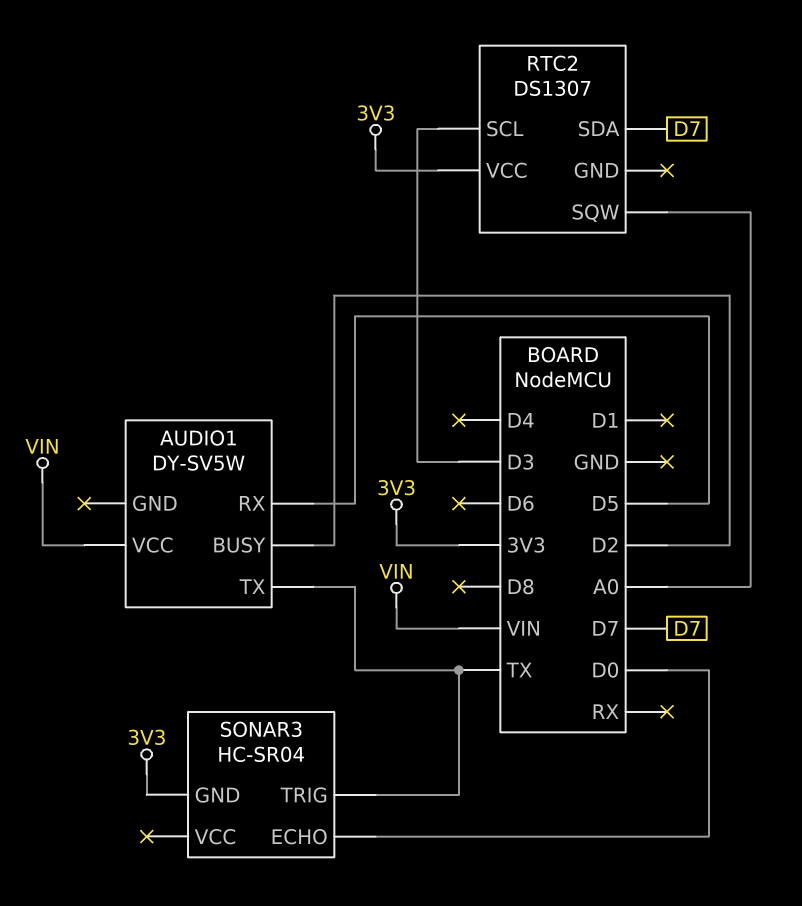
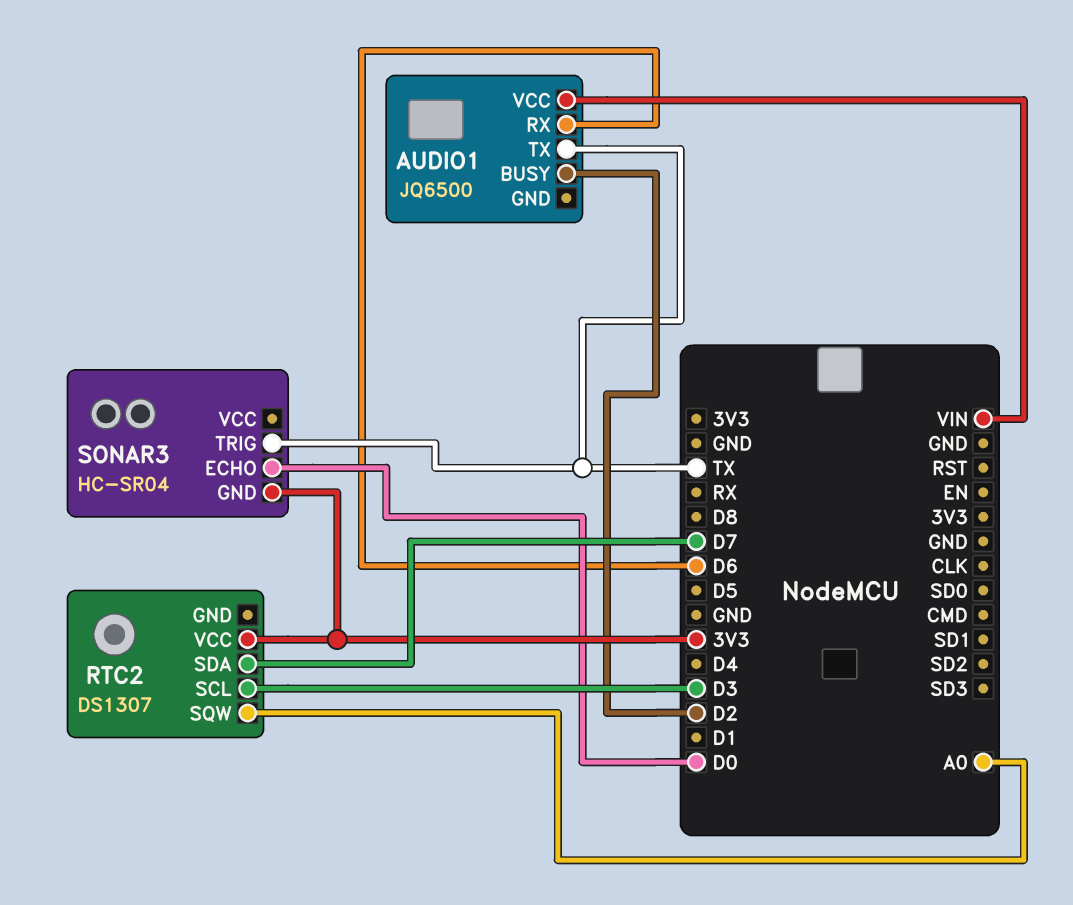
AUDIO1: DY-SV5W -> JQ6500
AUDIO1 pin RX: D5 -> D6

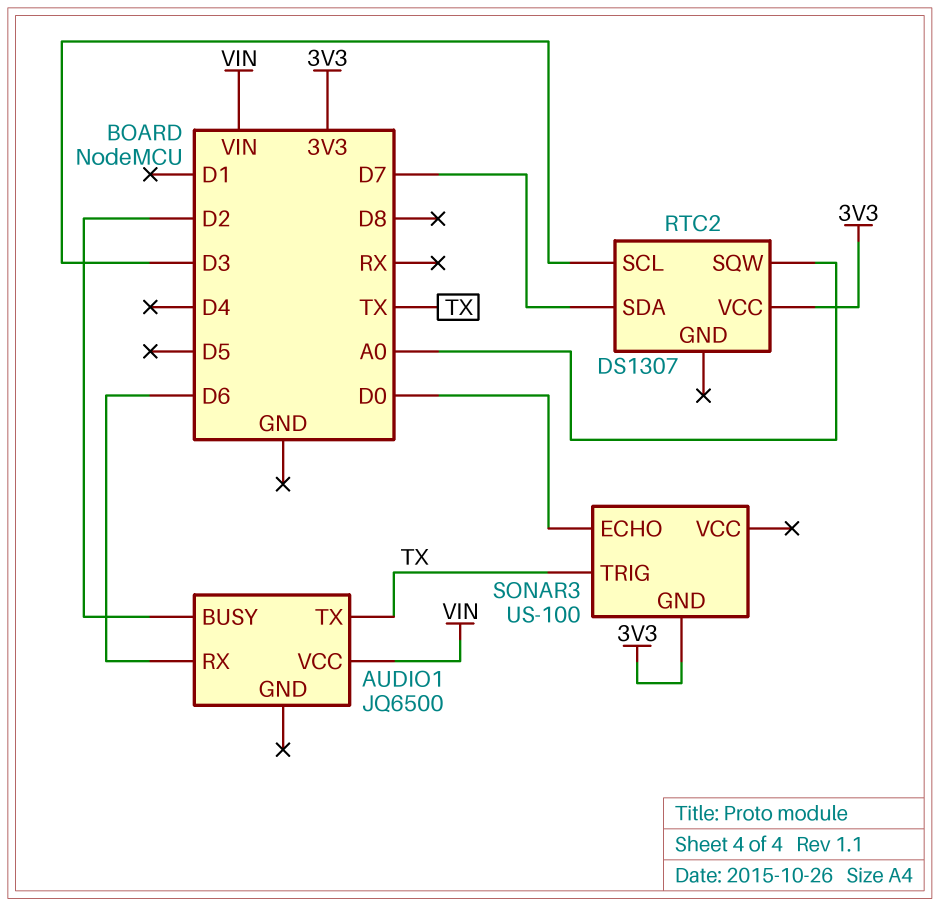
SONAR3: HC-SR04 -> US-100

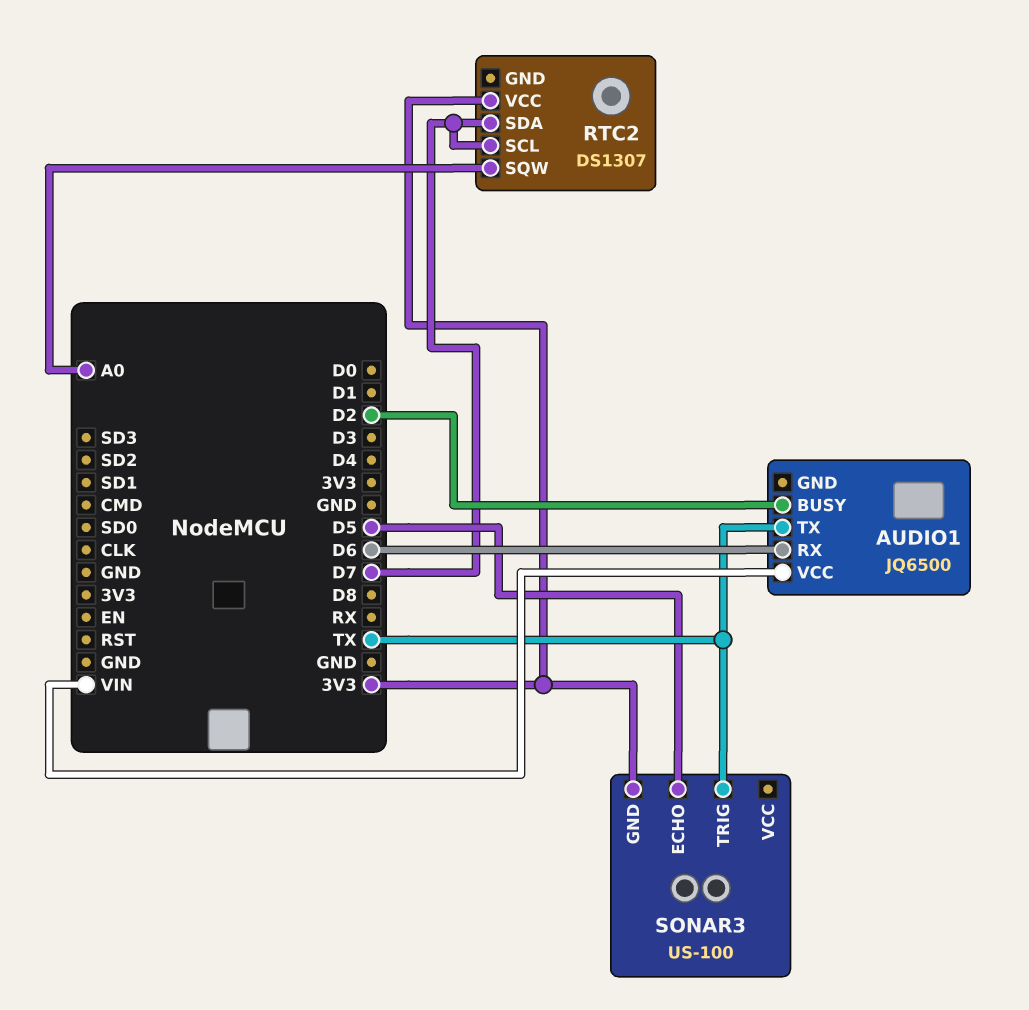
RTC2 pin SCL: D3 -> D7
SONAR3 pin ECHO: D0 -> D5

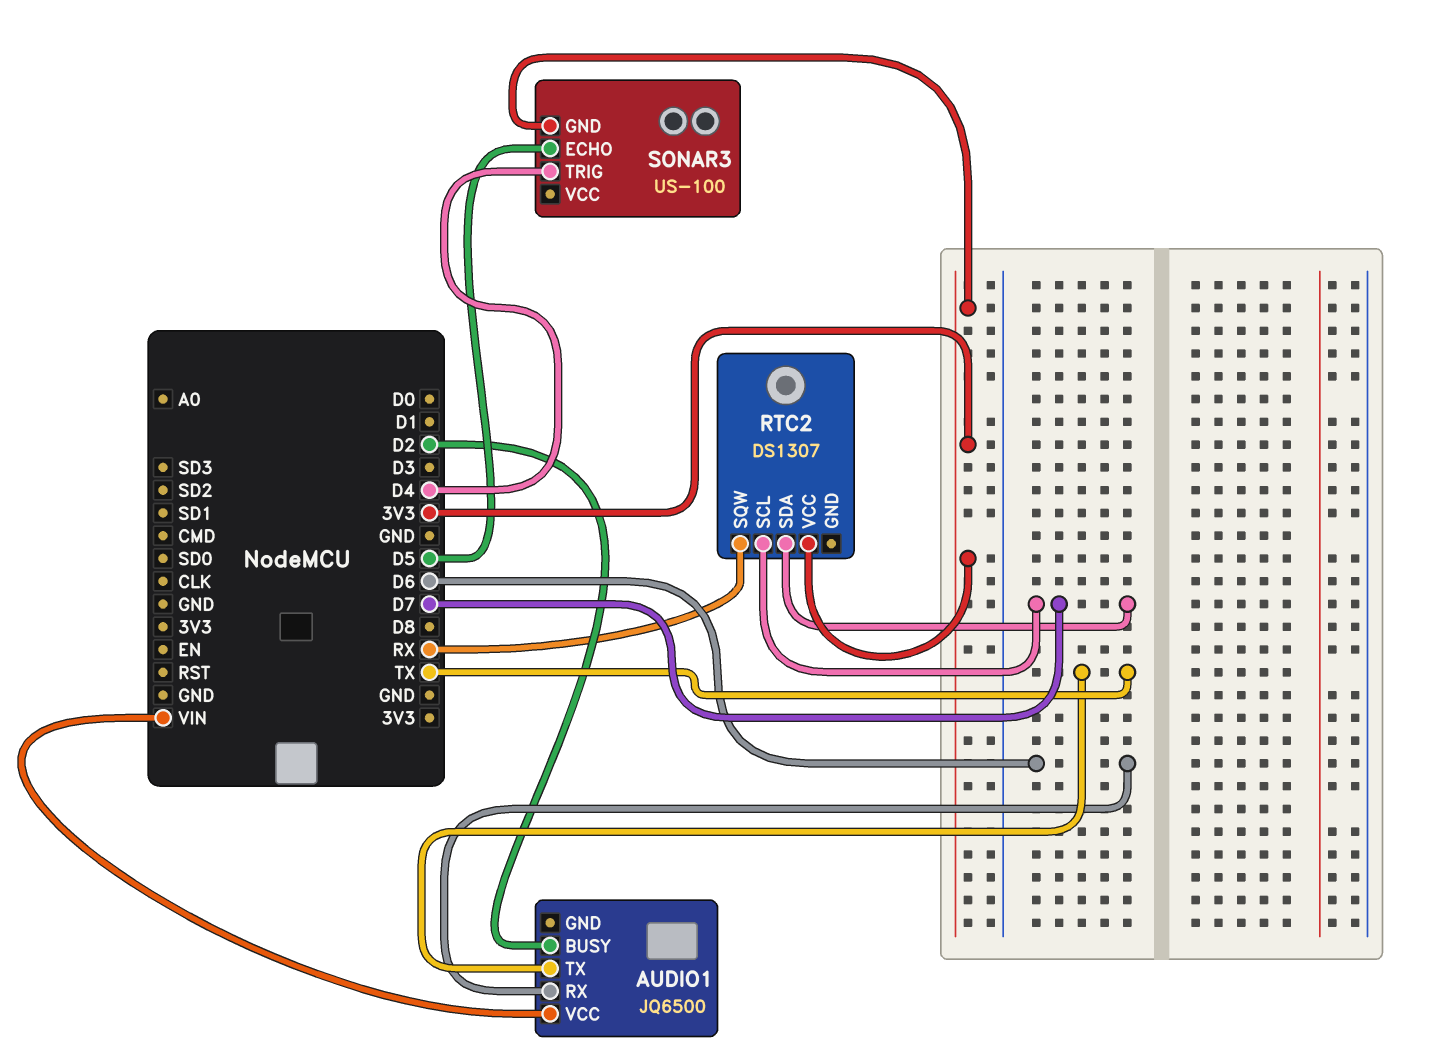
RTC2 pin SQW: A0 -> RX
SONAR3 pin TRIG: TX -> D4

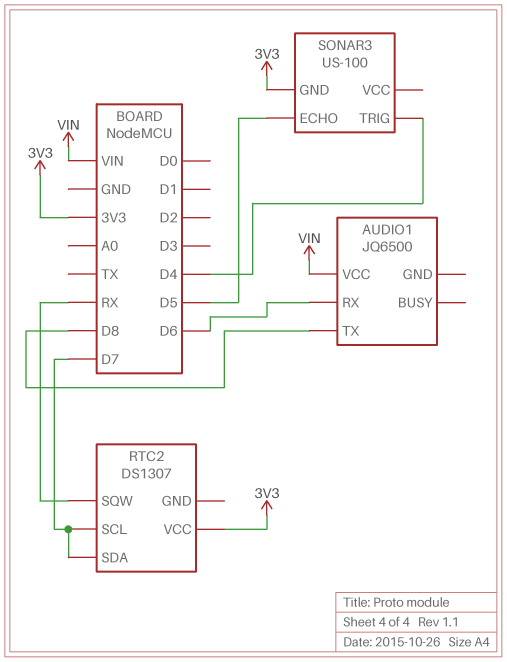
AUDIO1 pin BUSY: D2 -> none
AUDIO1 pin TX: TX -> D8

